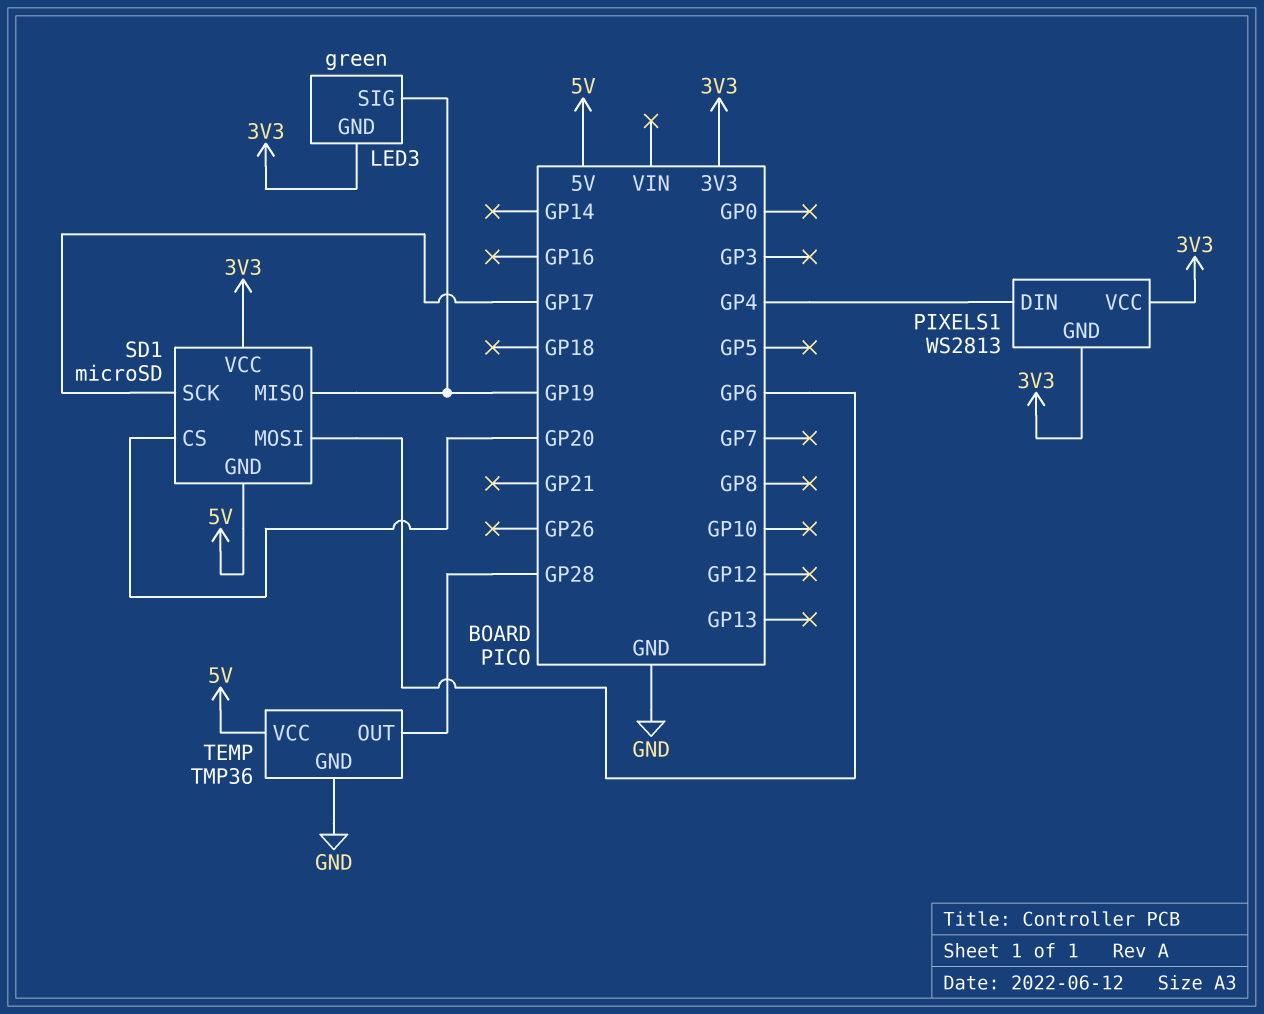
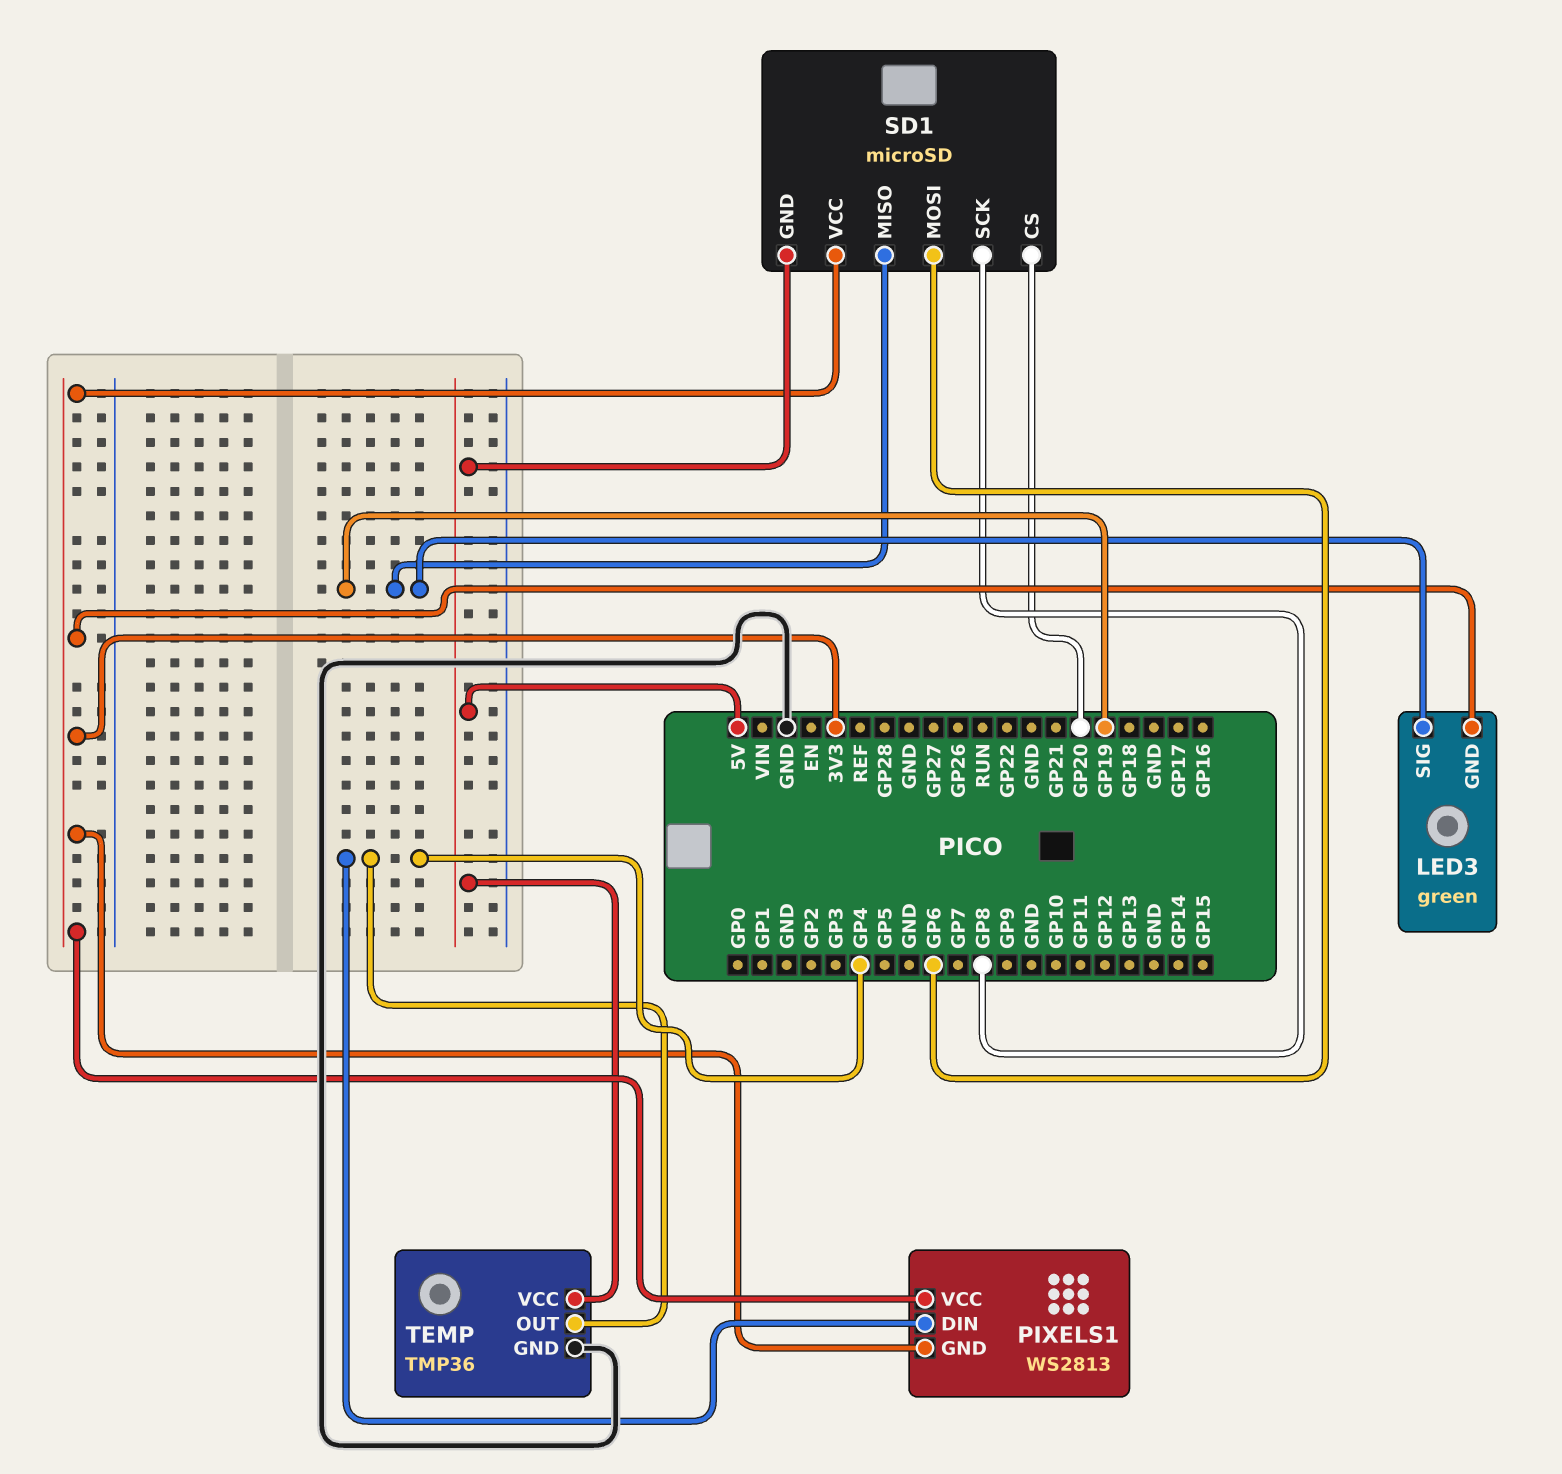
SD1 pin SCK: GP17 -> GP8
TEMP pin OUT: GP28 -> GP4

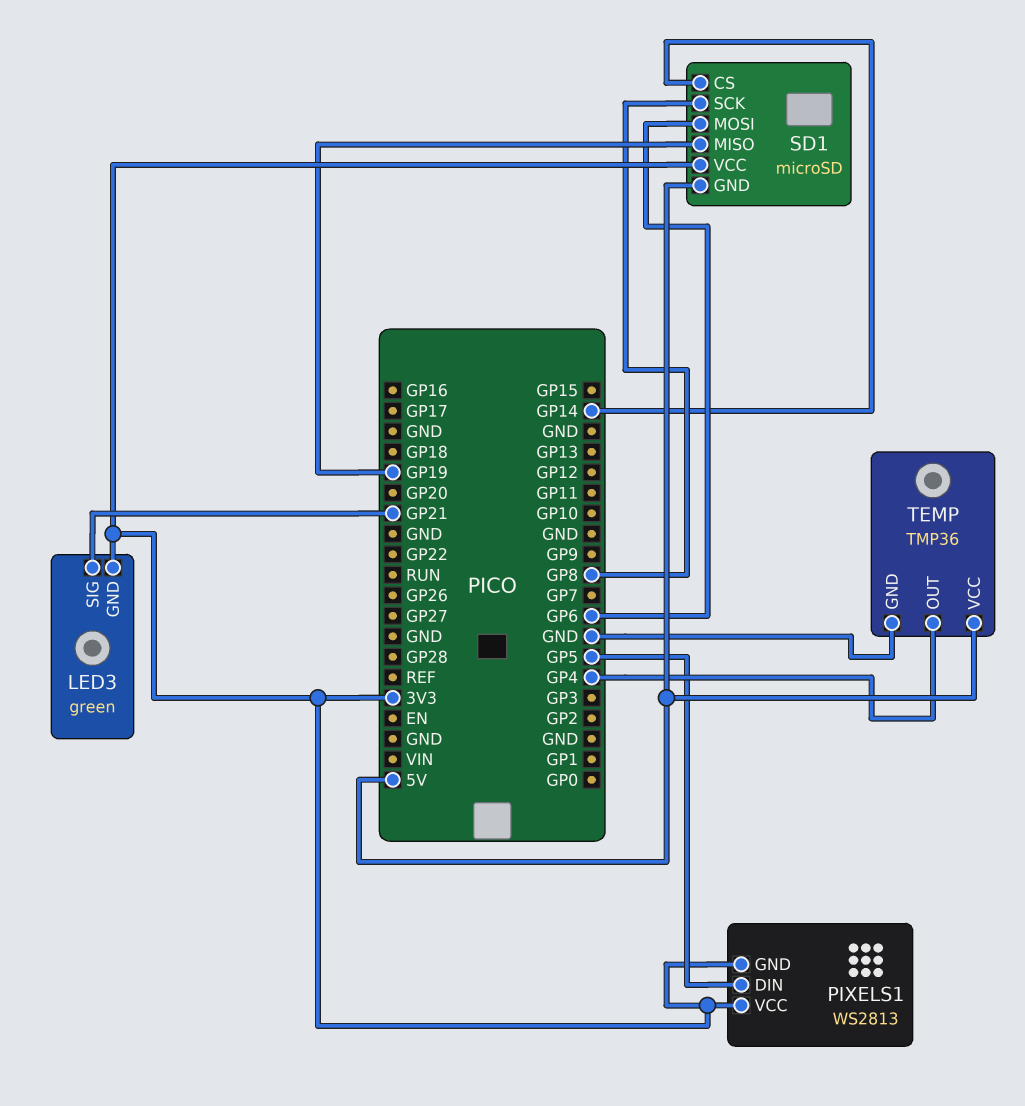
LED3 pin SIG: GP19 -> GP21
PIXELS1 pin DIN: GP4 -> GP5
SD1 pin CS: GP20 -> GP14

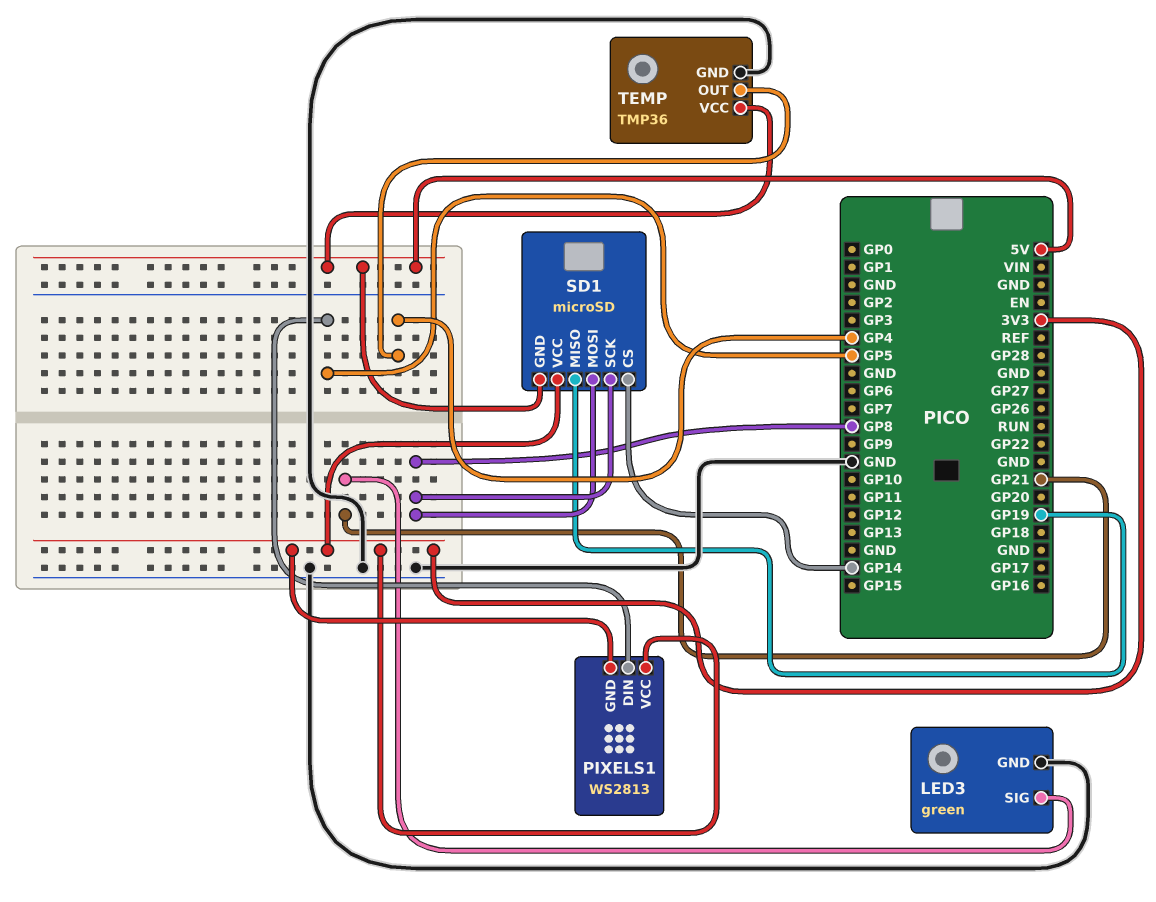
LED3 pin GND: 3V3 -> GND
SD1 pin MOSI: GP6 -> GP8

